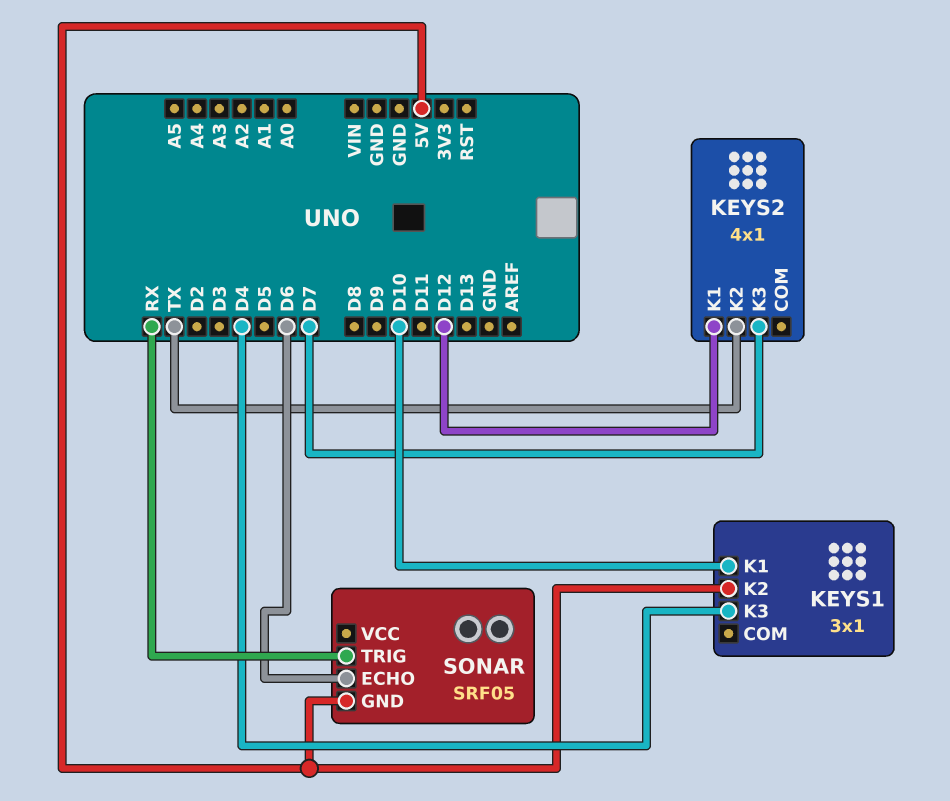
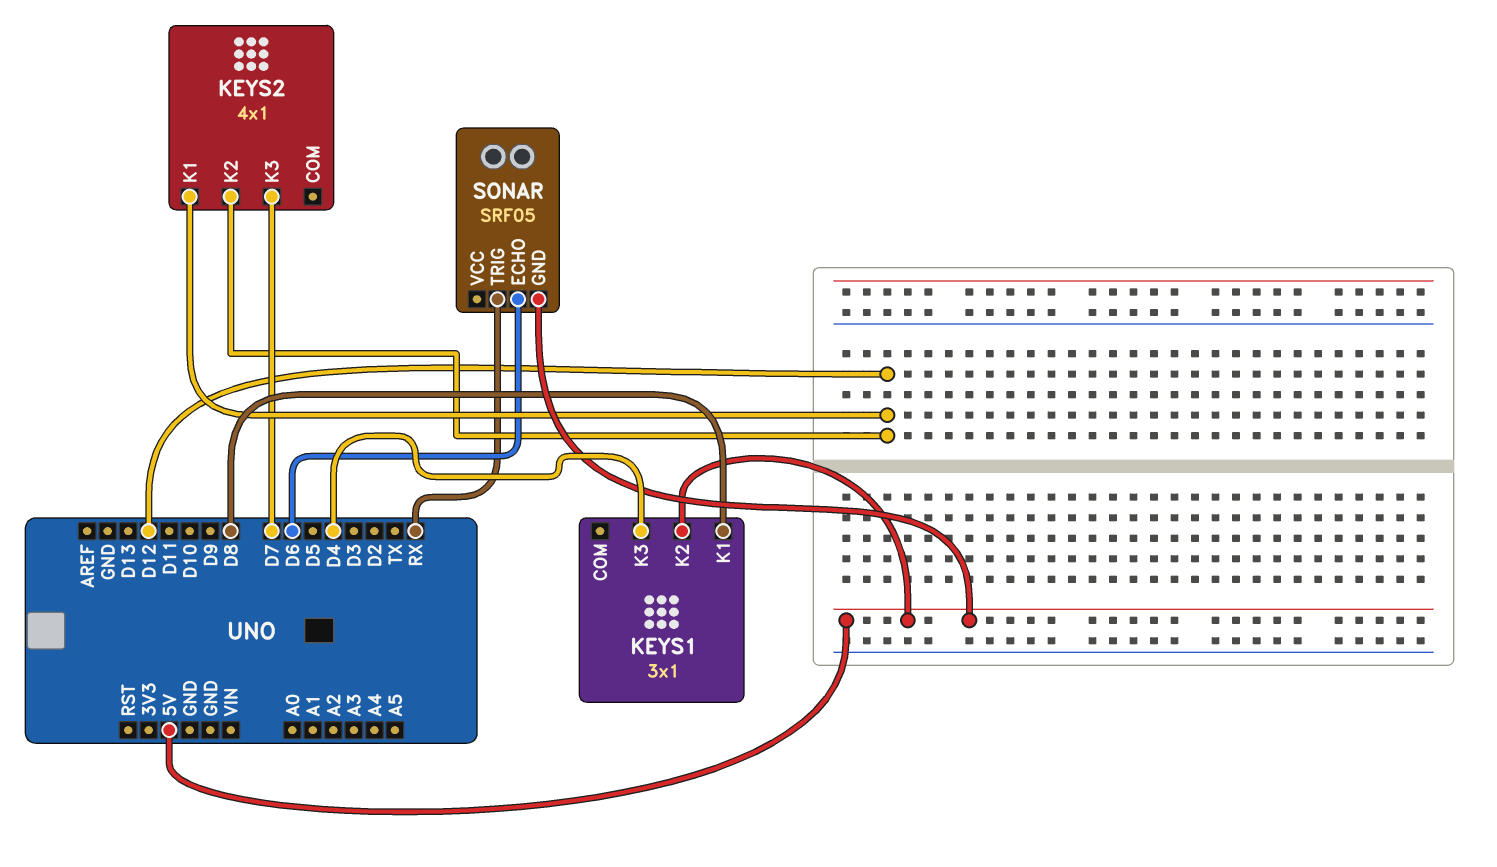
KEYS1 pin K1: D10 -> D8
KEYS2 pin K2: TX -> D12

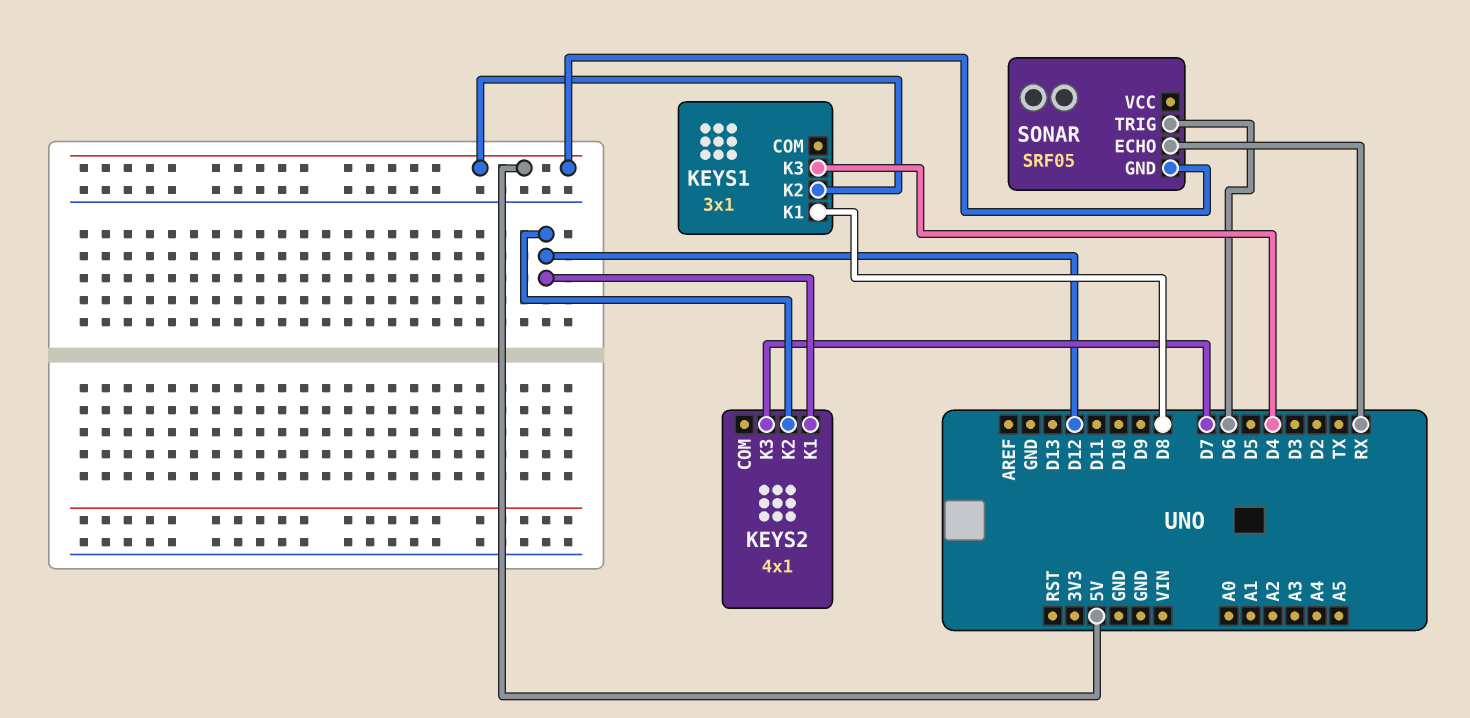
SONAR pin ECHO: D6 -> RX
SONAR pin TRIG: RX -> D6

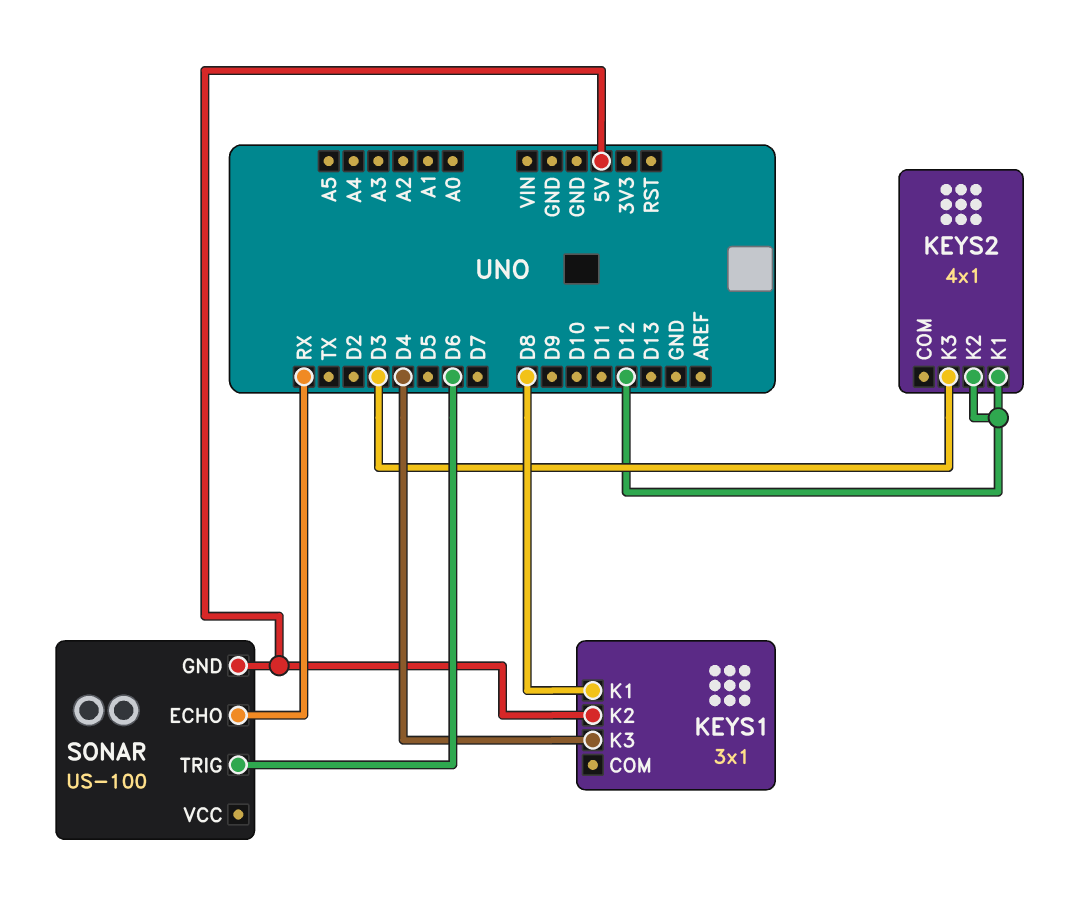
KEYS2 pin K3: D7 -> D3
SONAR: SRF05 -> US-100

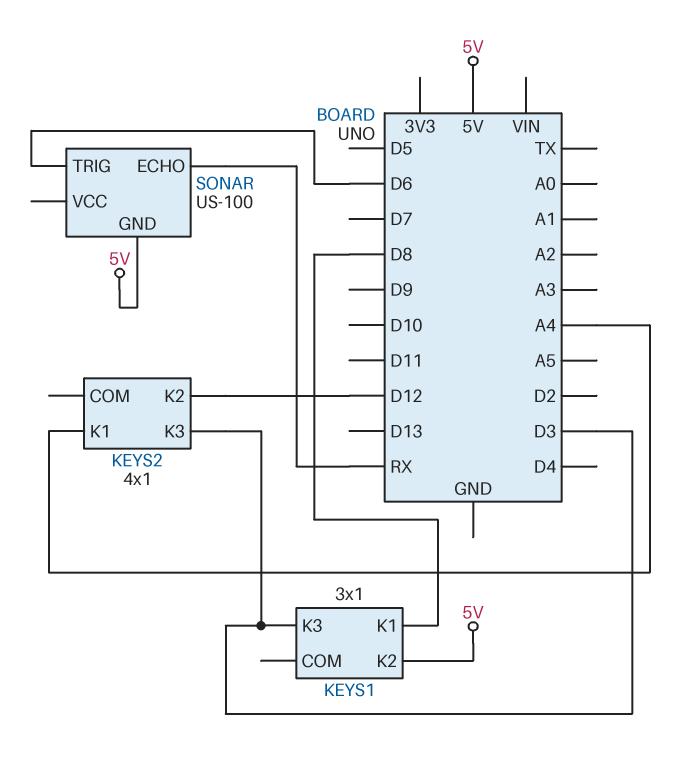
KEYS1 pin K3: D4 -> D3
KEYS2 pin K1: D12 -> A4

